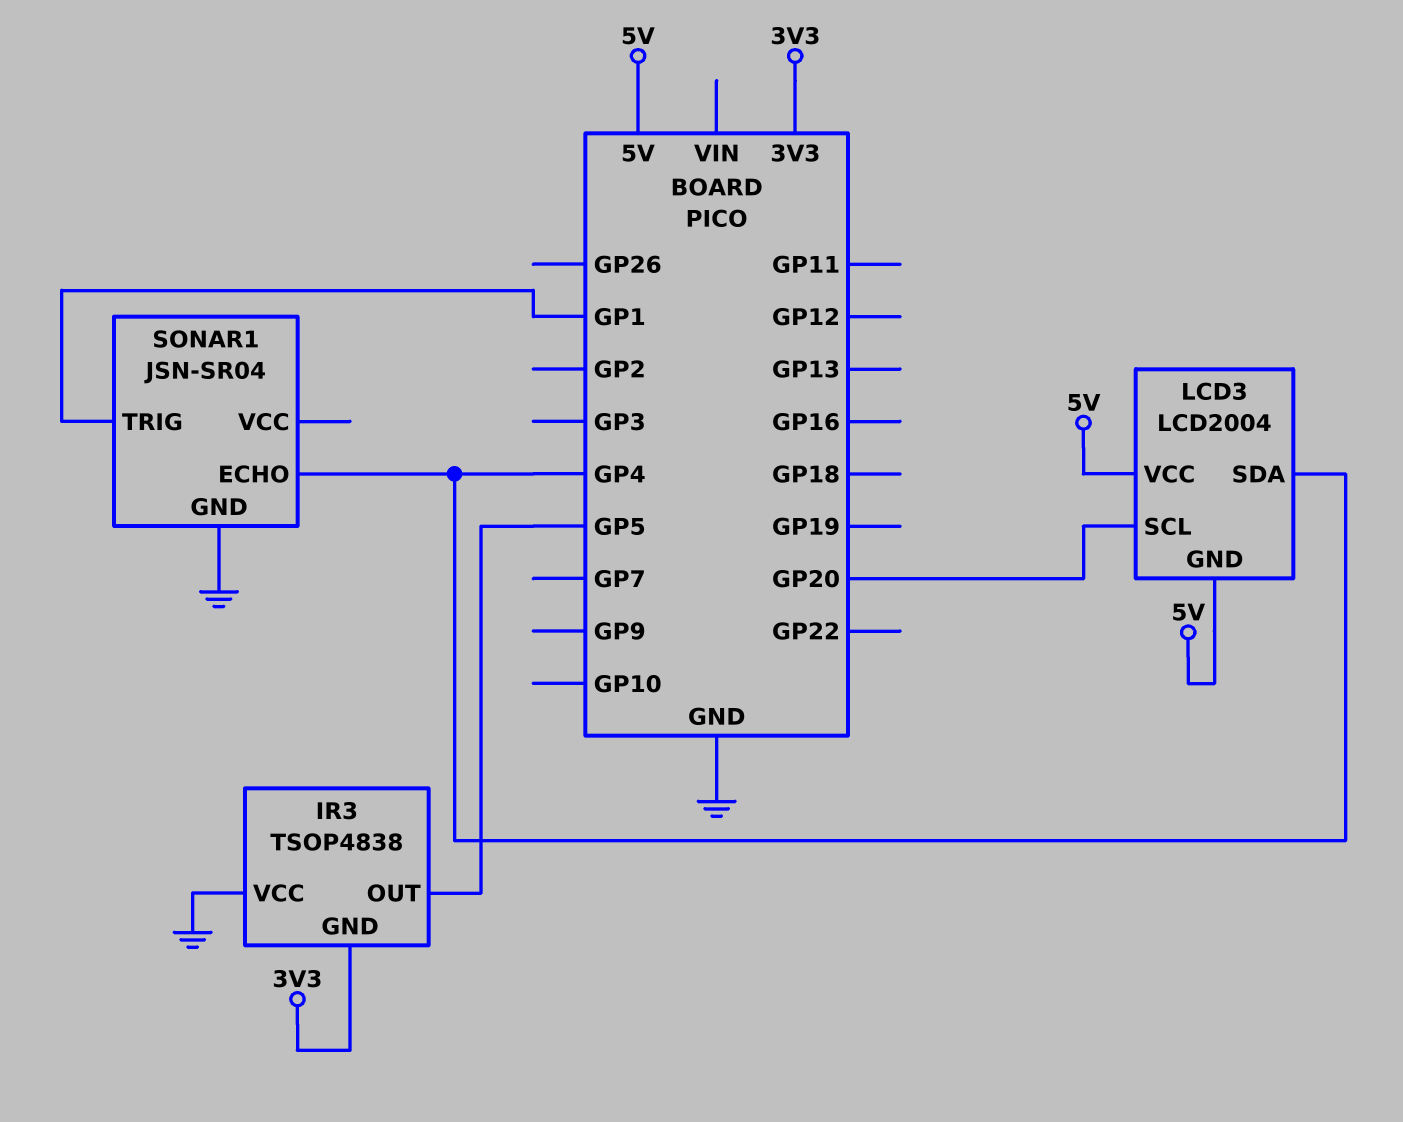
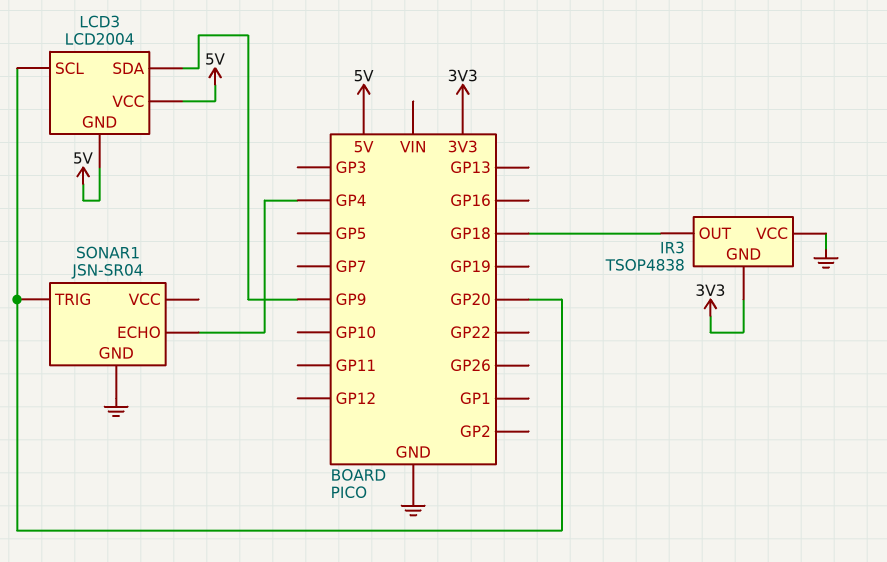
IR3 pin OUT: GP5 -> GP18
LCD3 pin SDA: GP4 -> GP9
SONAR1 pin TRIG: GP1 -> GP20

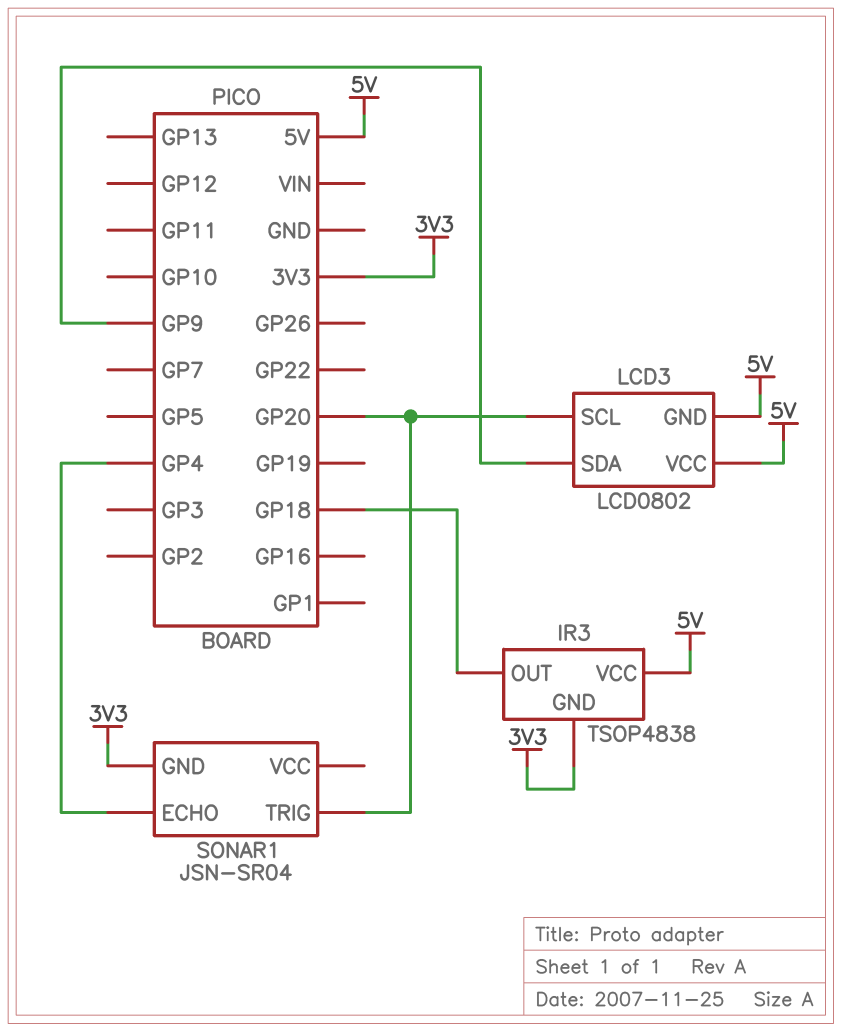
IR3 pin VCC: GND -> 5V
LCD3: LCD2004 -> LCD0802
SONAR1 pin GND: GND -> 3V3

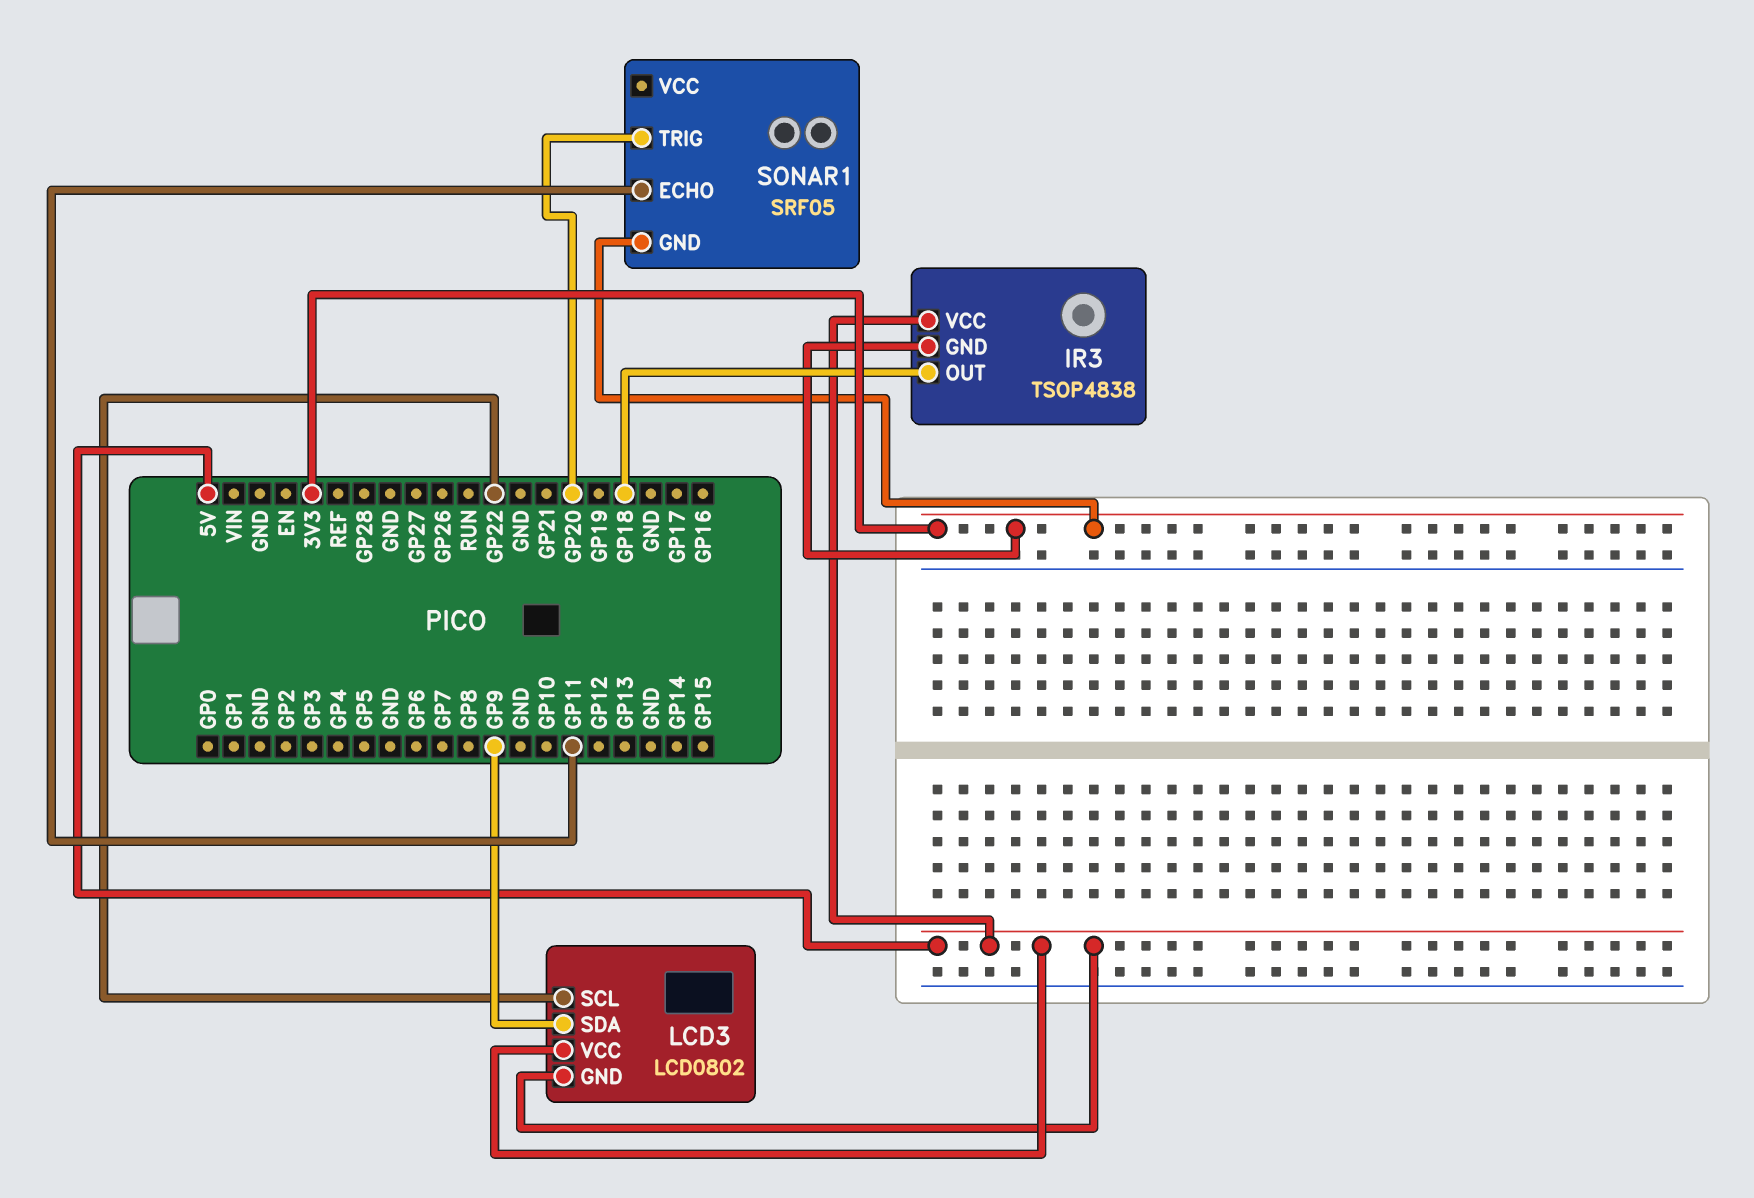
LCD3 pin SCL: GP20 -> GP22
SONAR1: JSN-SR04 -> SRF05
SONAR1 pin ECHO: GP4 -> GP11

